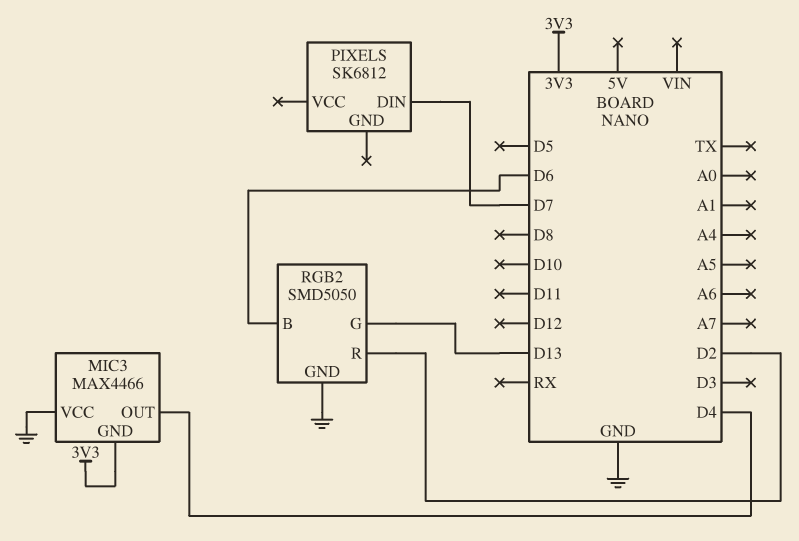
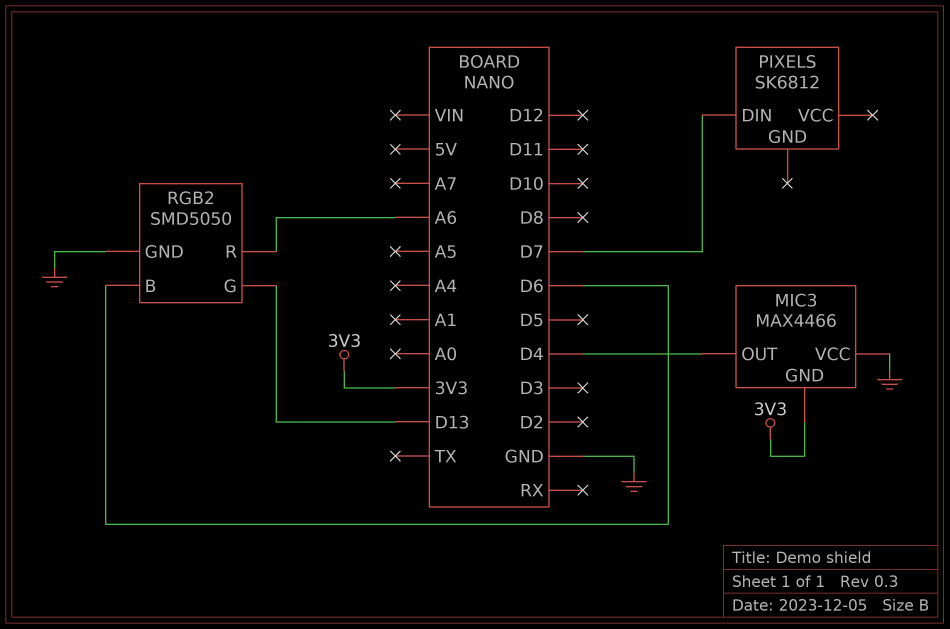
RGB2 pin R: D2 -> A6

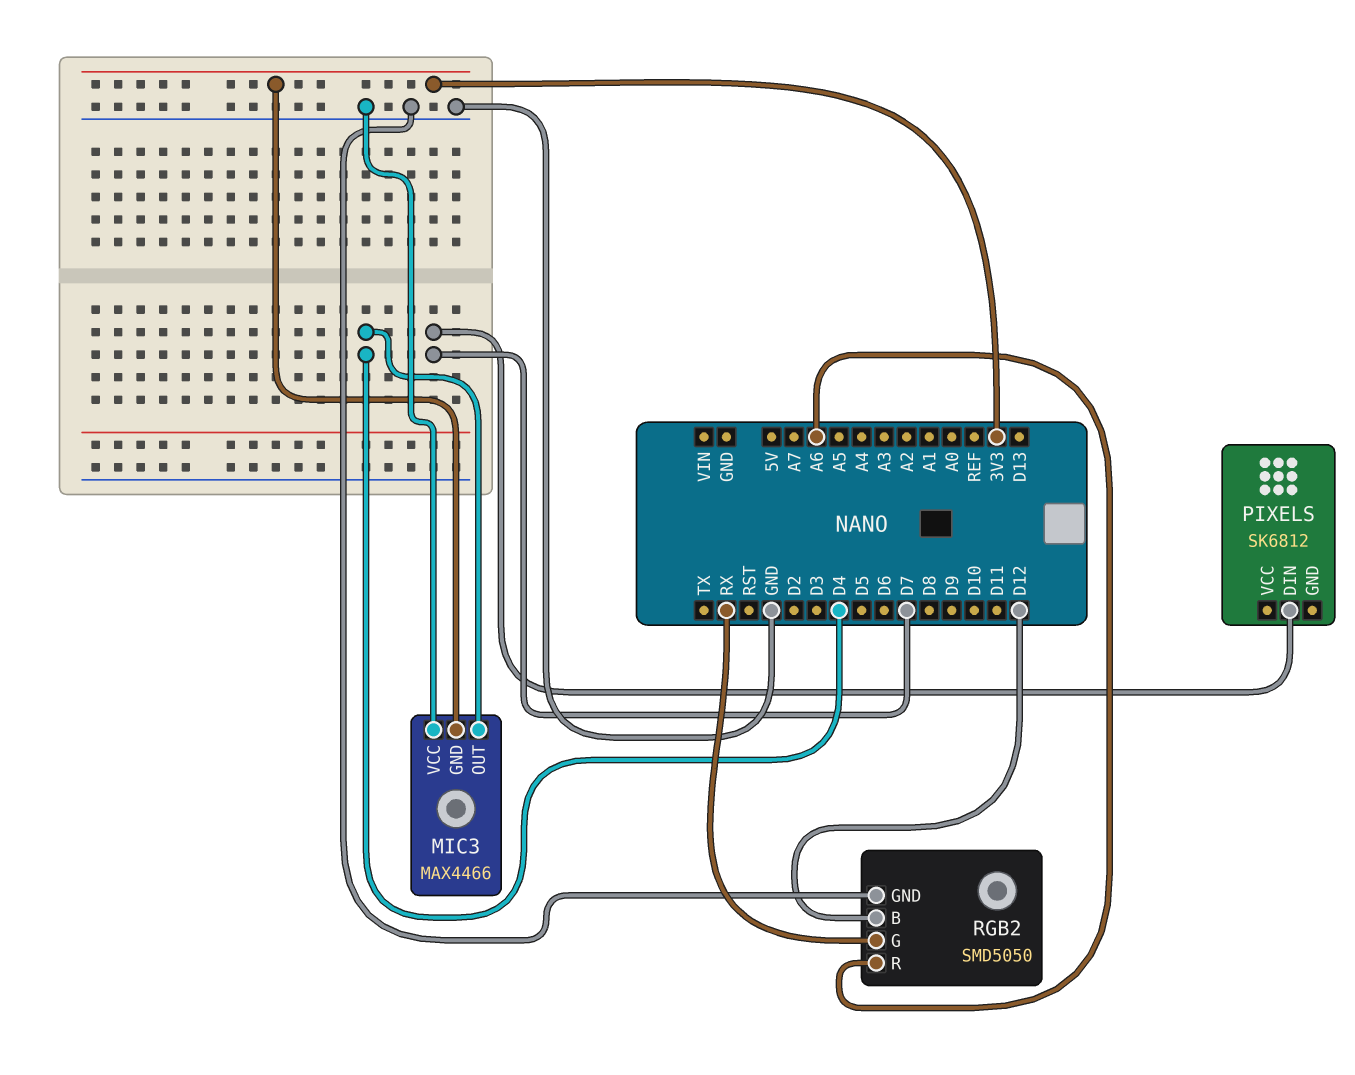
RGB2 pin B: D6 -> D12
RGB2 pin G: D13 -> RX

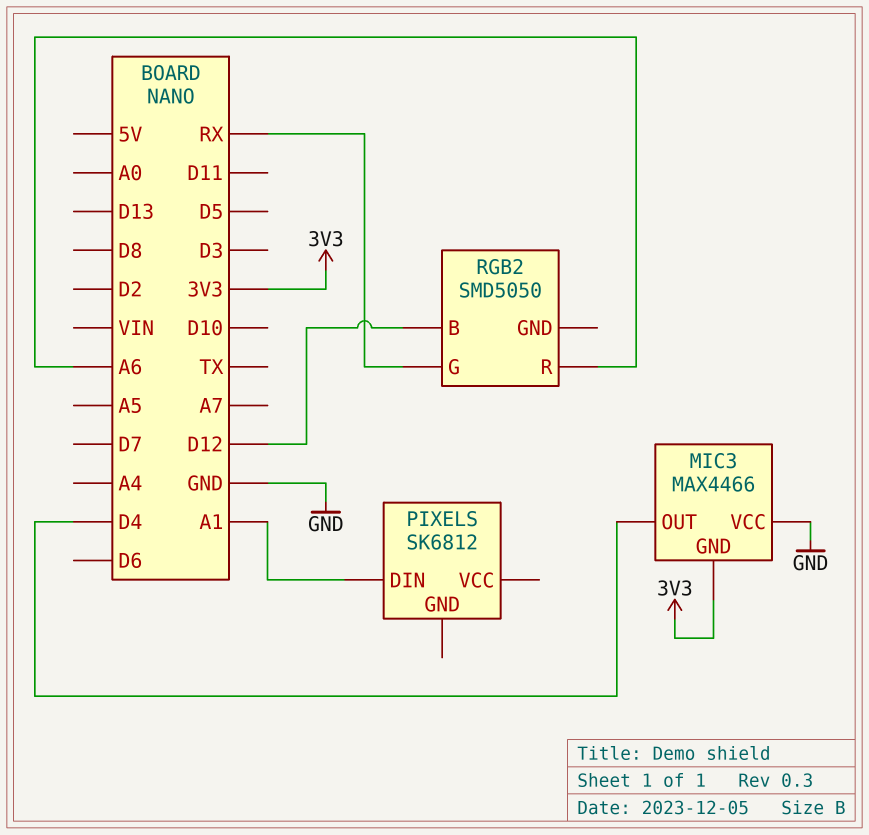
PIXELS pin DIN: D7 -> A1
RGB2 pin GND: GND -> none

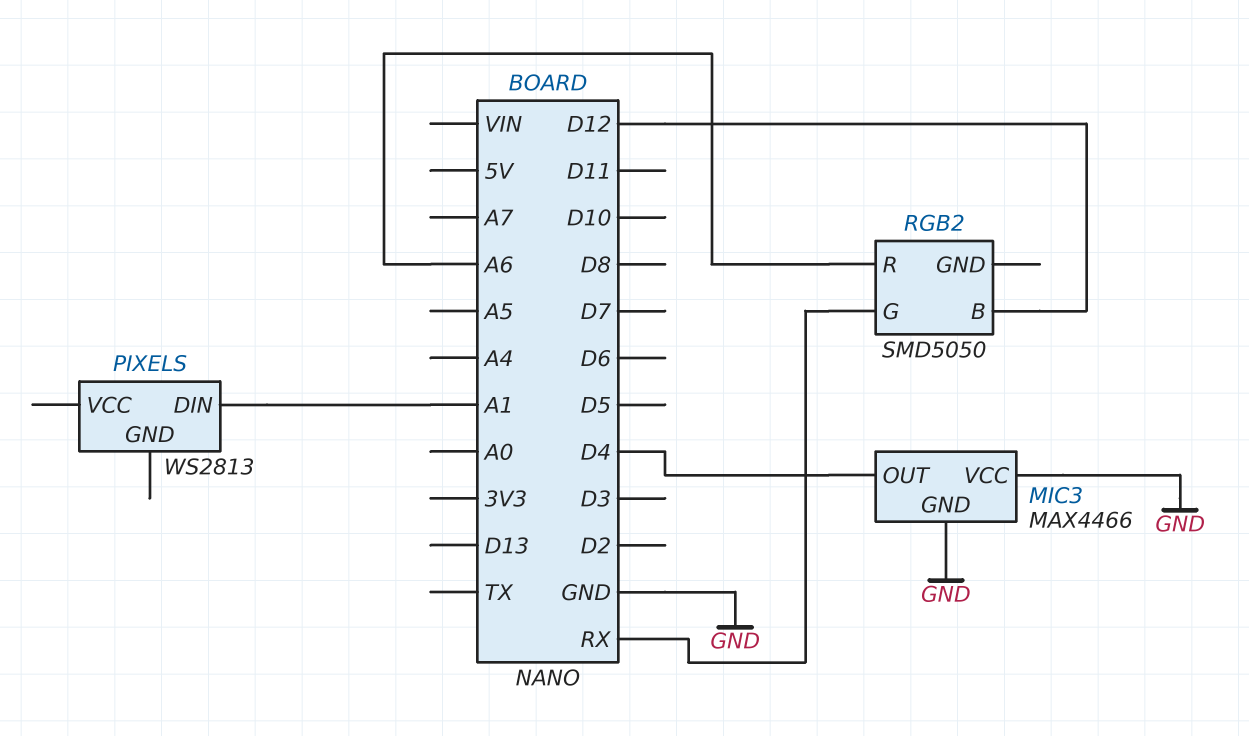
MIC3 pin GND: 3V3 -> GND
PIXELS: SK6812 -> WS2813

